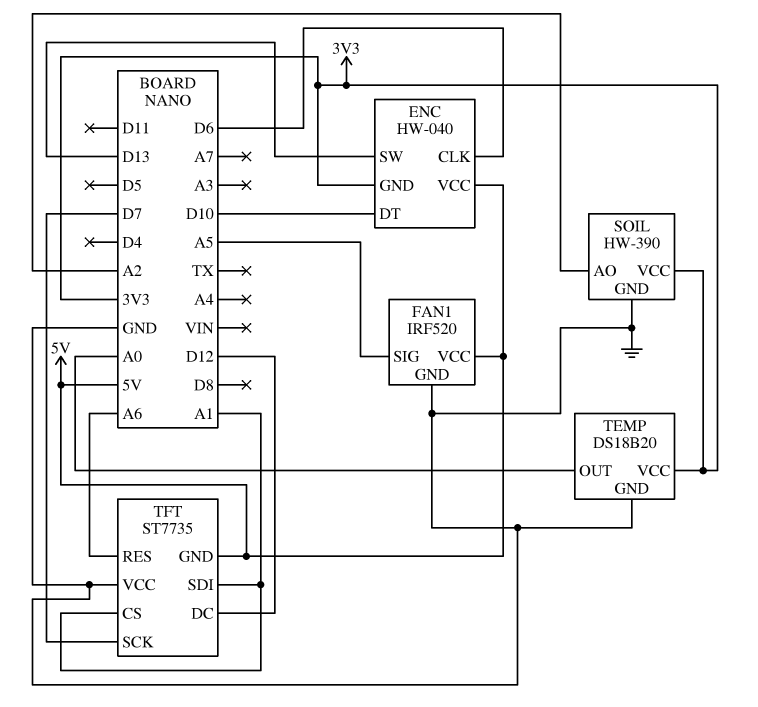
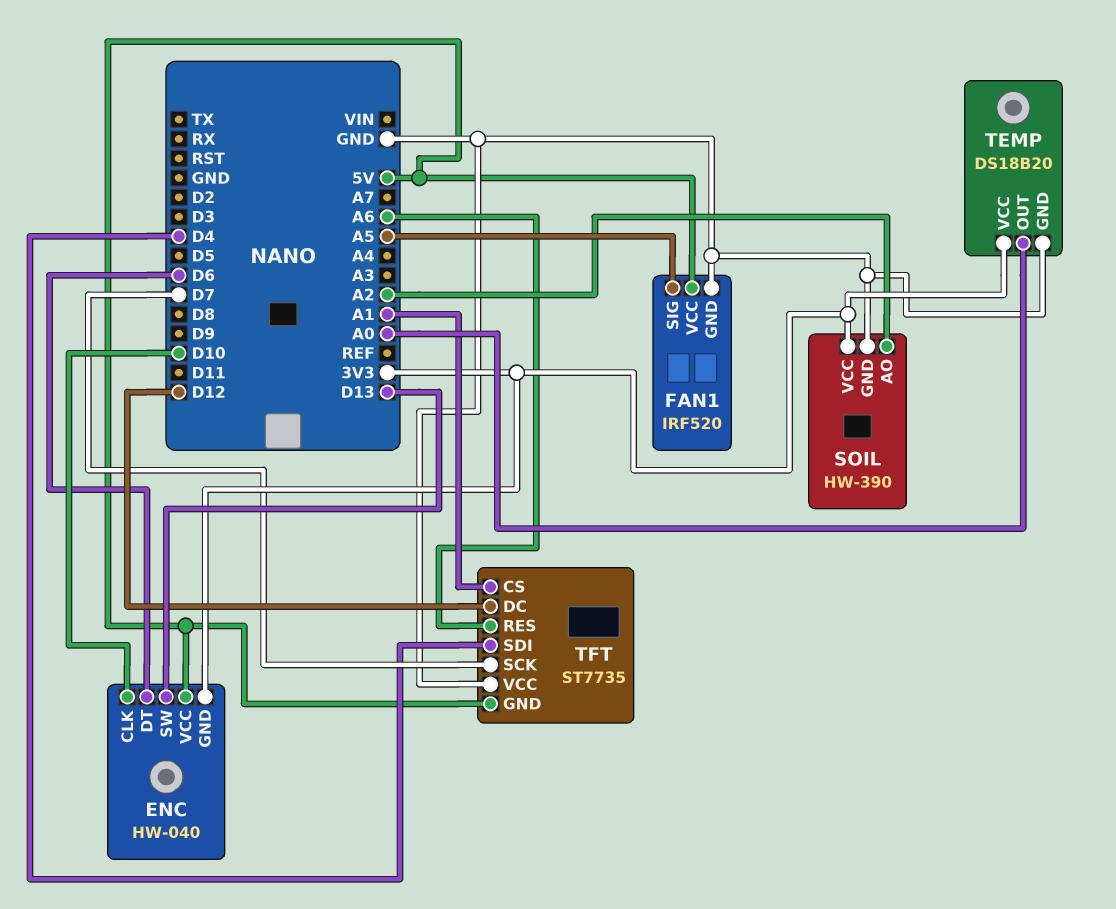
ENC pin CLK: D6 -> D10
ENC pin DT: D10 -> D6
TFT pin SDI: A1 -> D4

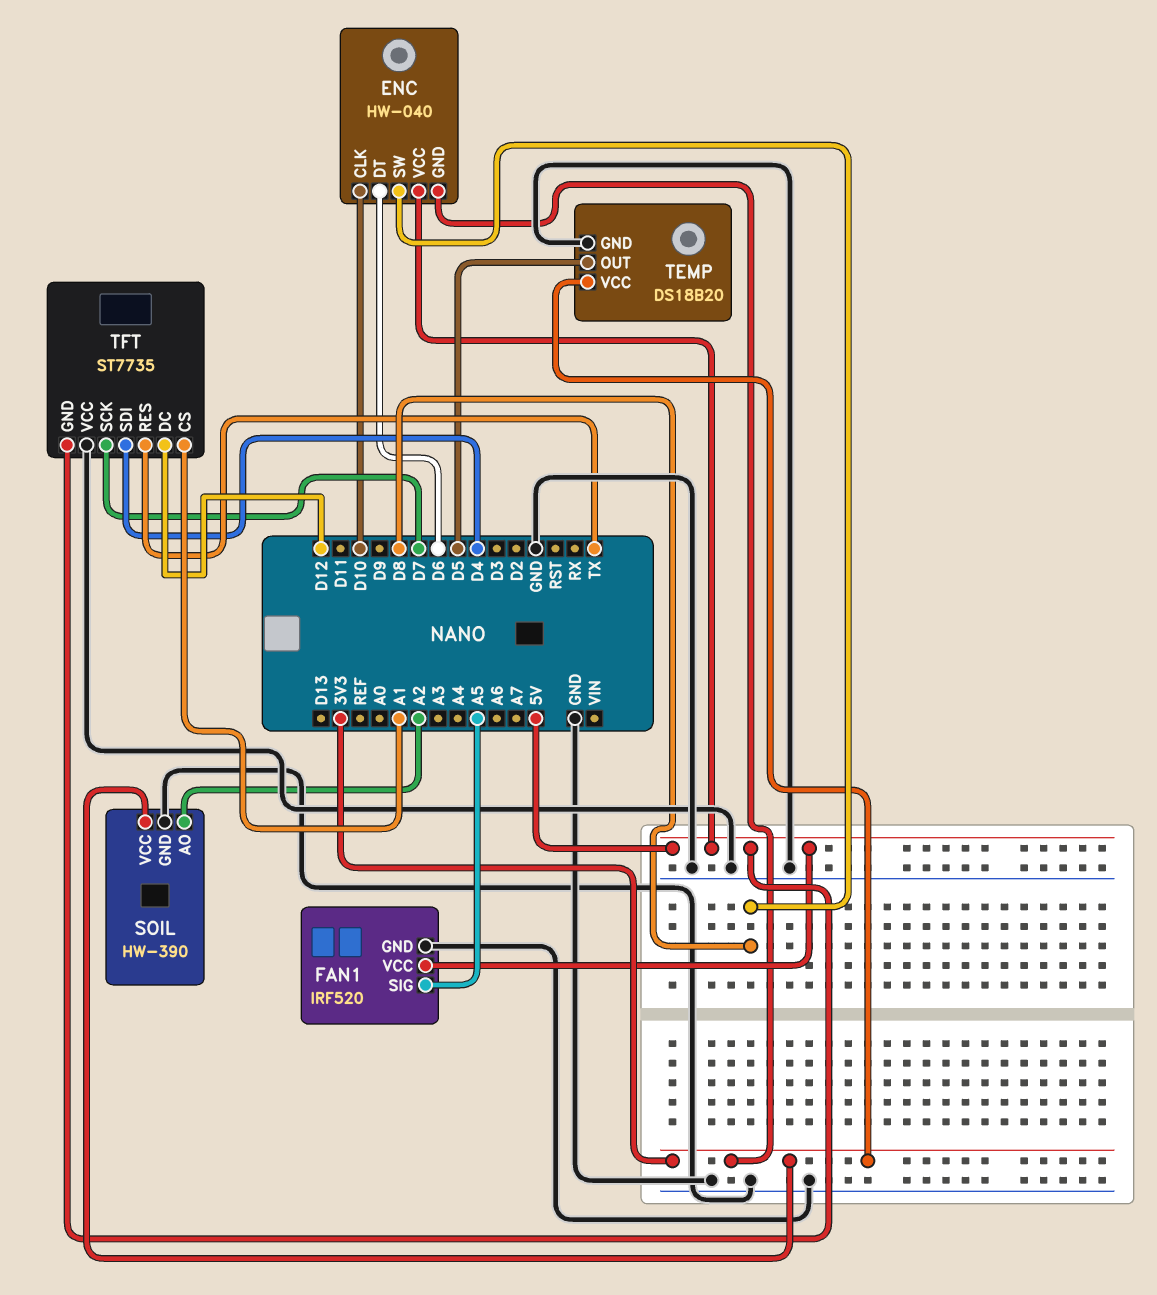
ENC pin SW: D13 -> D8
TEMP pin OUT: A0 -> D5
TFT pin RES: A6 -> TX

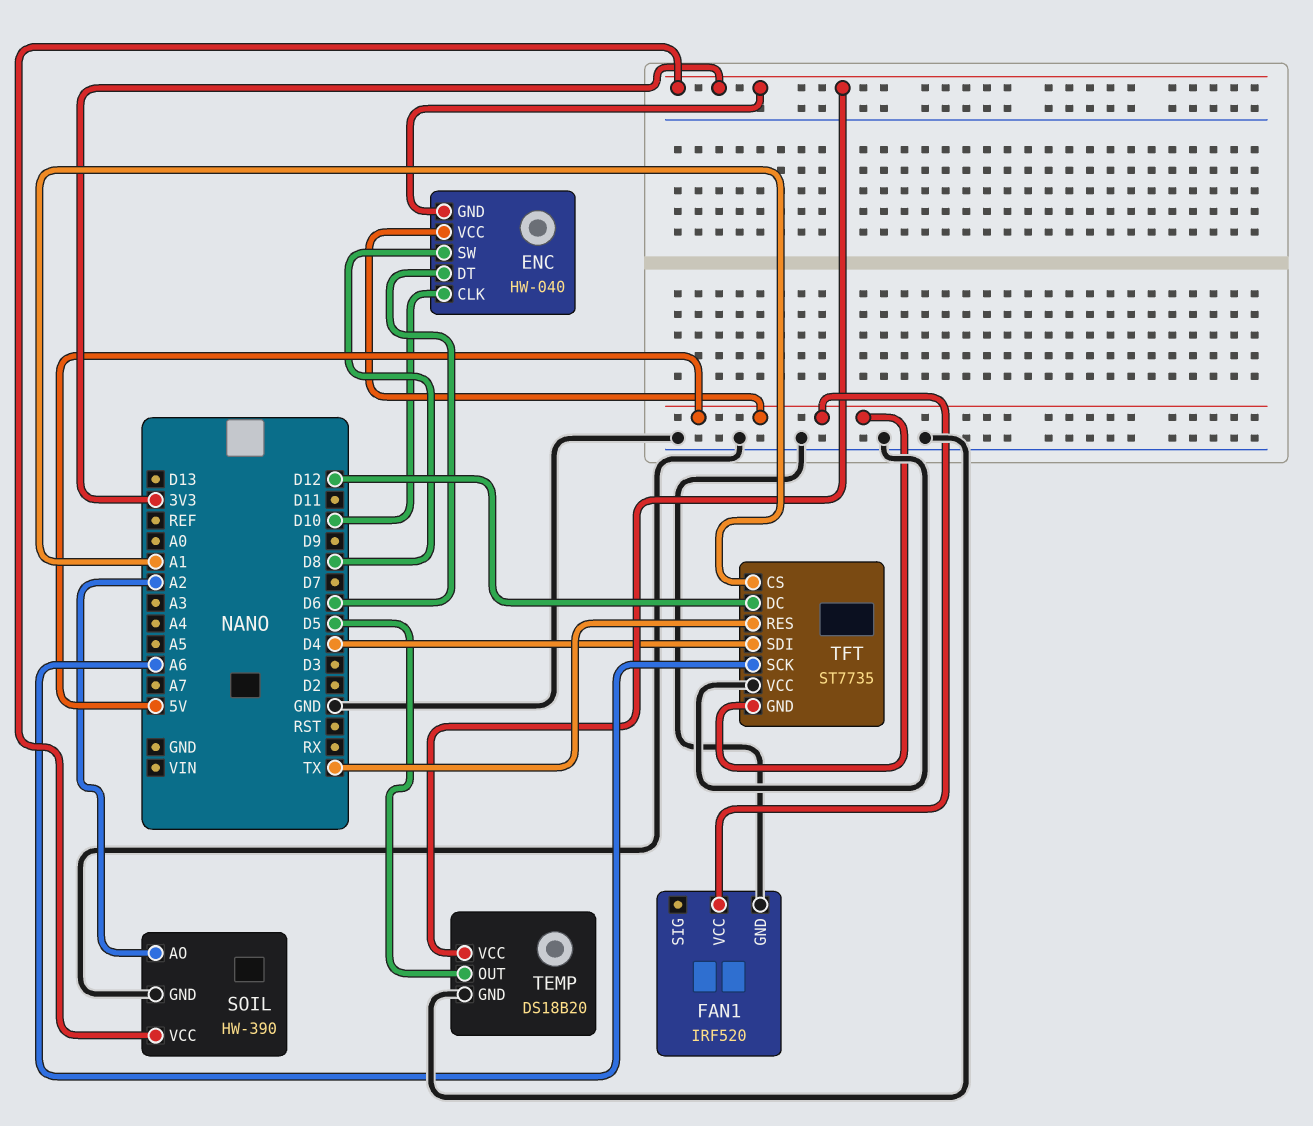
FAN1 pin SIG: A5 -> none
TFT pin SCK: D7 -> A6

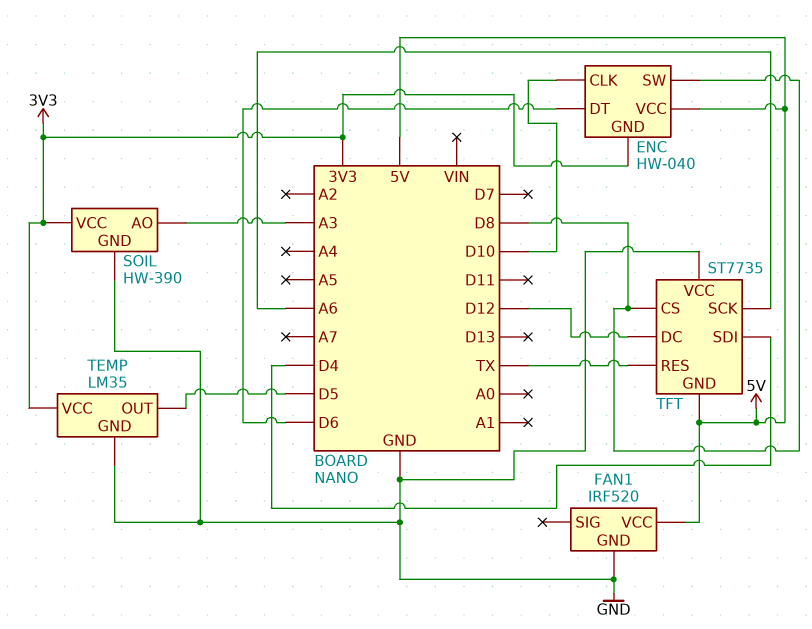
SOIL pin AO: A2 -> A3
TEMP: DS18B20 -> LM35
TFT pin CS: A1 -> D8

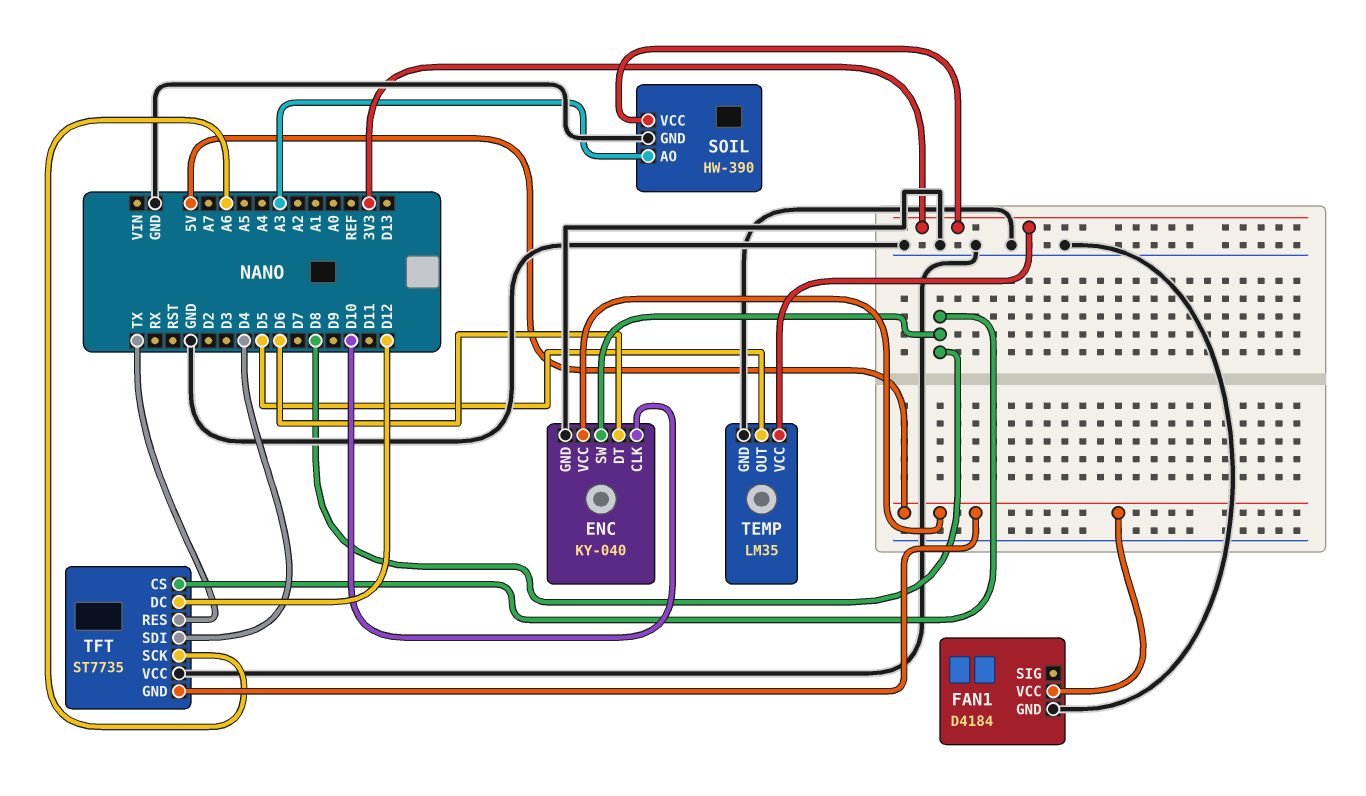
ENC: HW-040 -> KY-040
ENC pin GND: 3V3 -> GND
FAN1: IRF520 -> D4184

